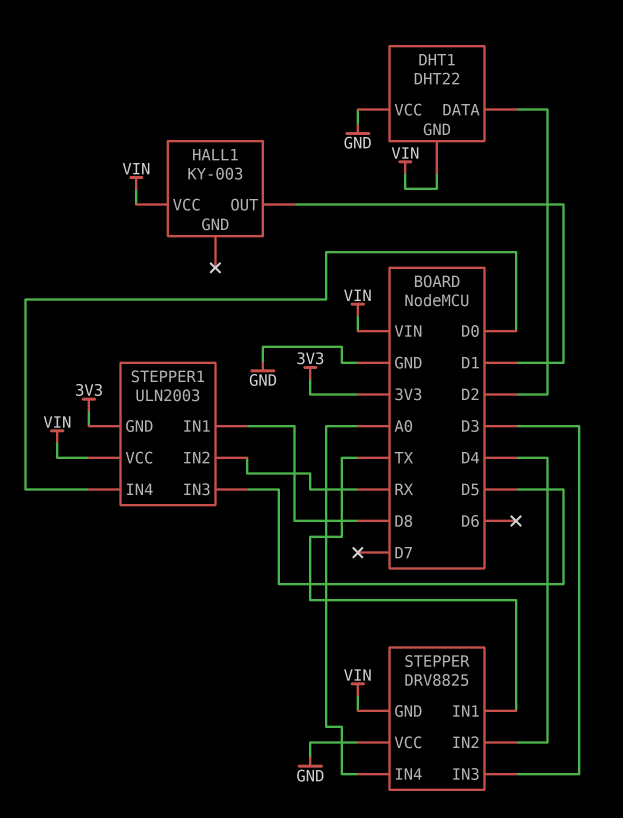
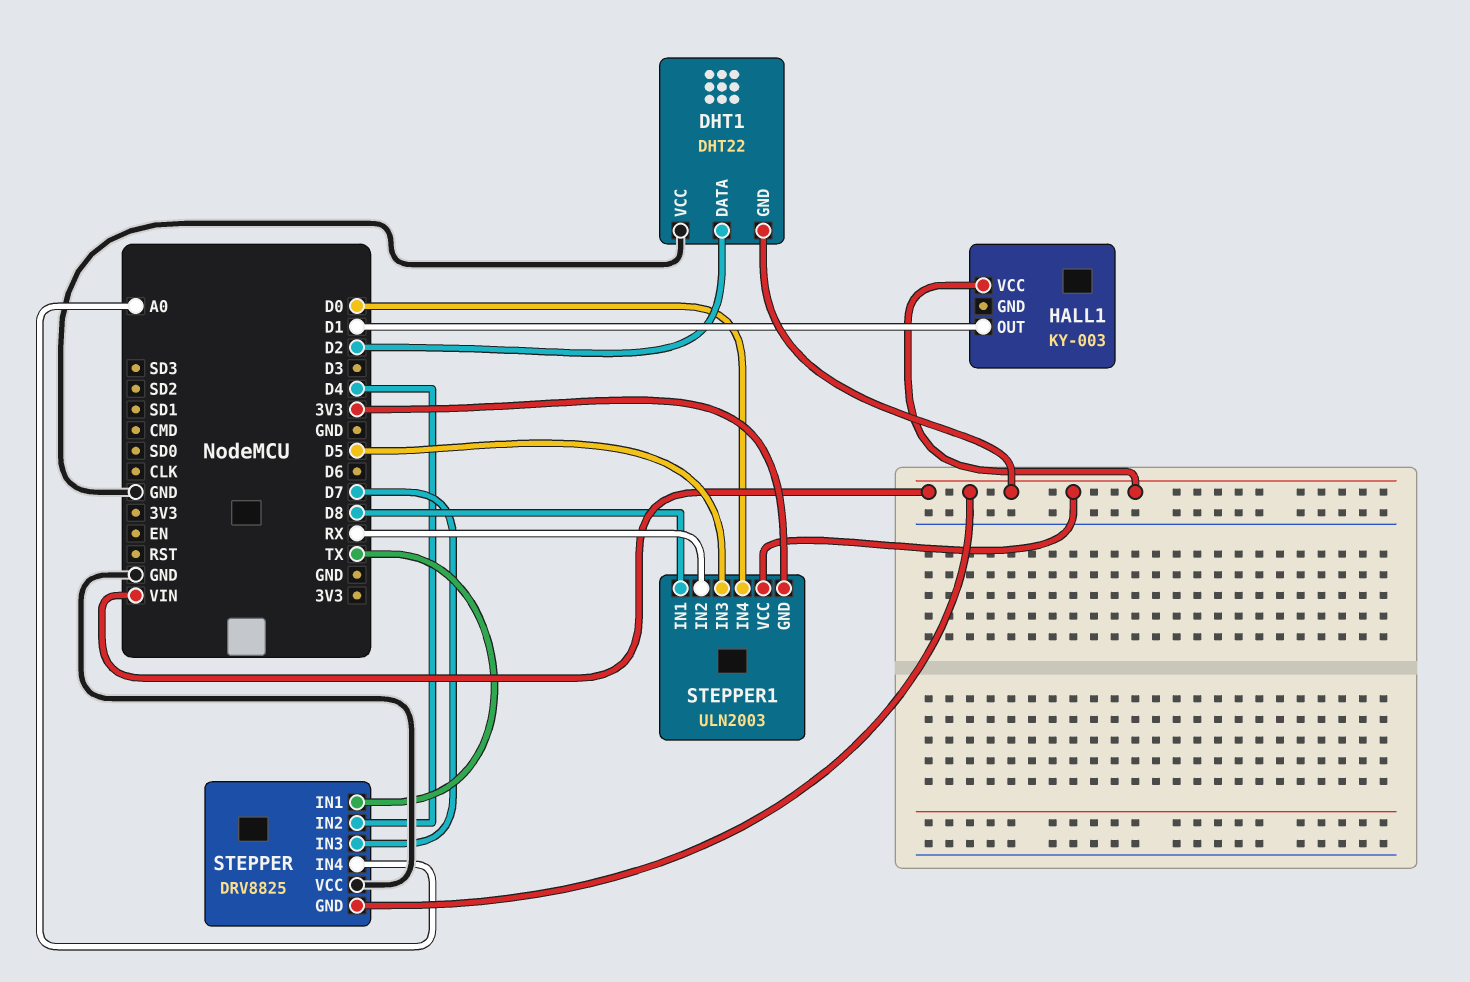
STEPPER pin IN3: D3 -> D7

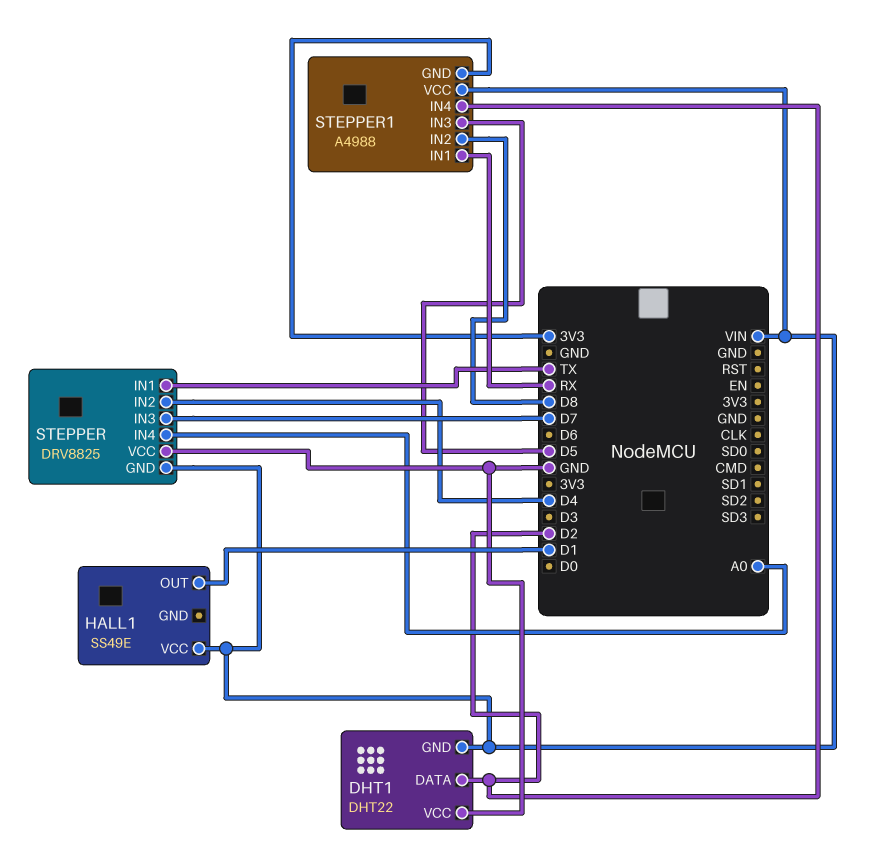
HALL1: KY-003 -> SS49E
STEPPER1: ULN2003 -> A4988
STEPPER1 pin IN1: D8 -> RX
STEPPER1 pin IN2: RX -> D8
STEPPER1 pin IN4: D0 -> D2

